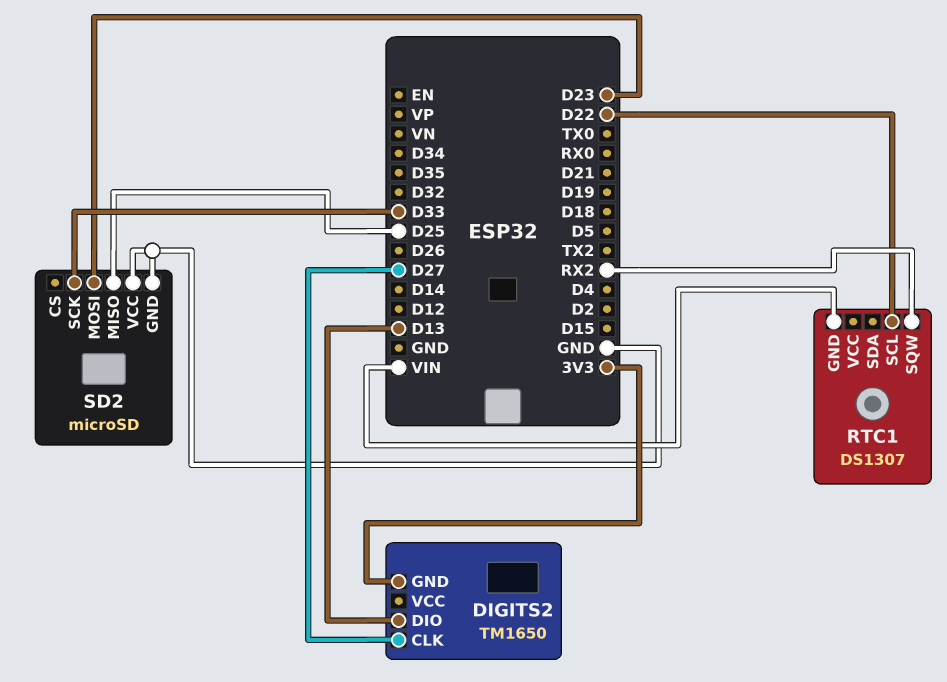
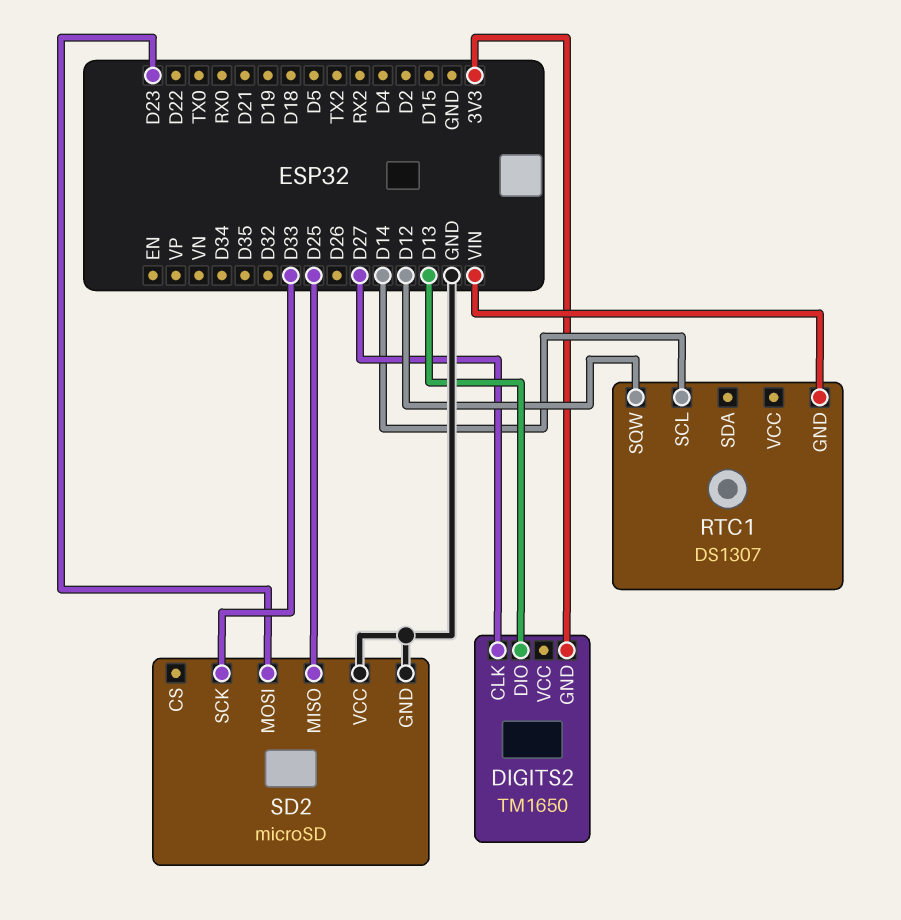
RTC1 pin SCL: D22 -> D14
RTC1 pin SQW: RX2 -> D12

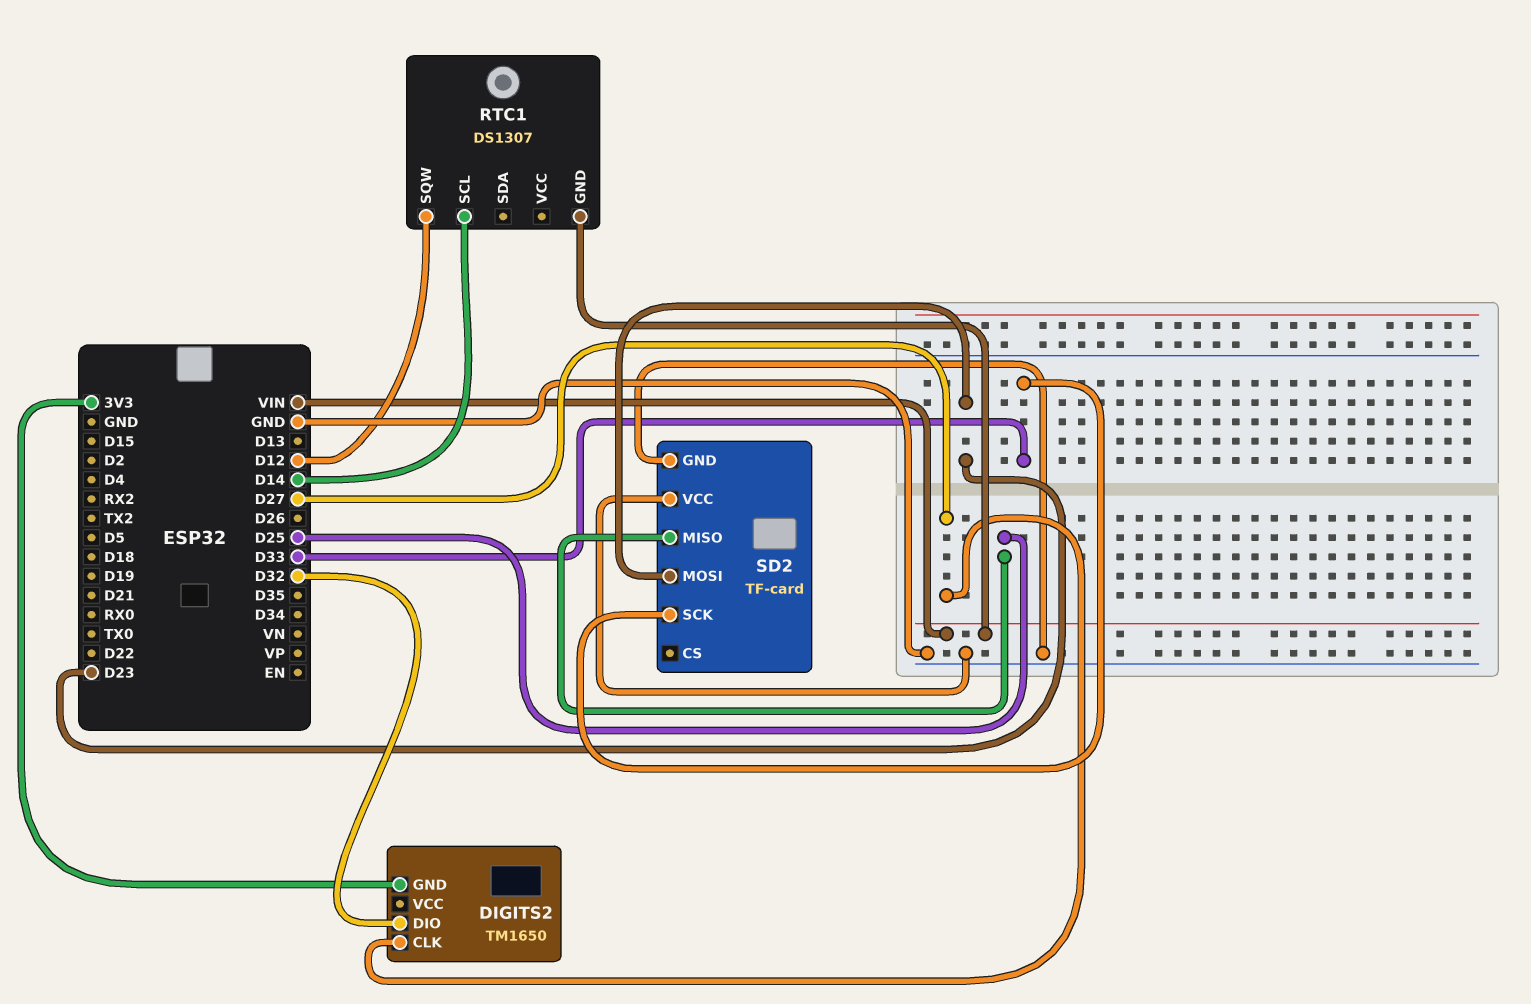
DIGITS2 pin DIO: D13 -> D32
SD2: microSD -> TF-card

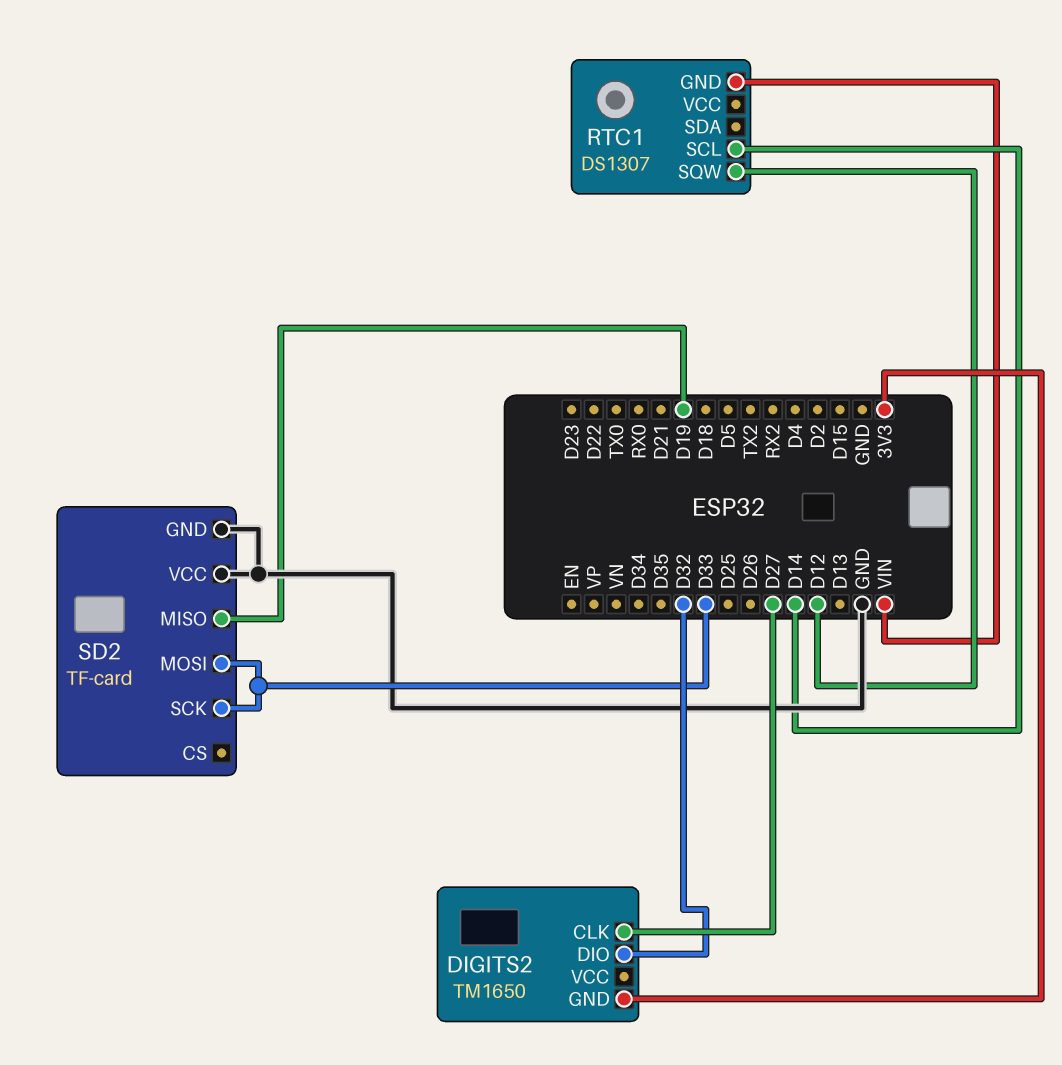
SD2 pin MISO: D25 -> D19
SD2 pin MOSI: D23 -> D33

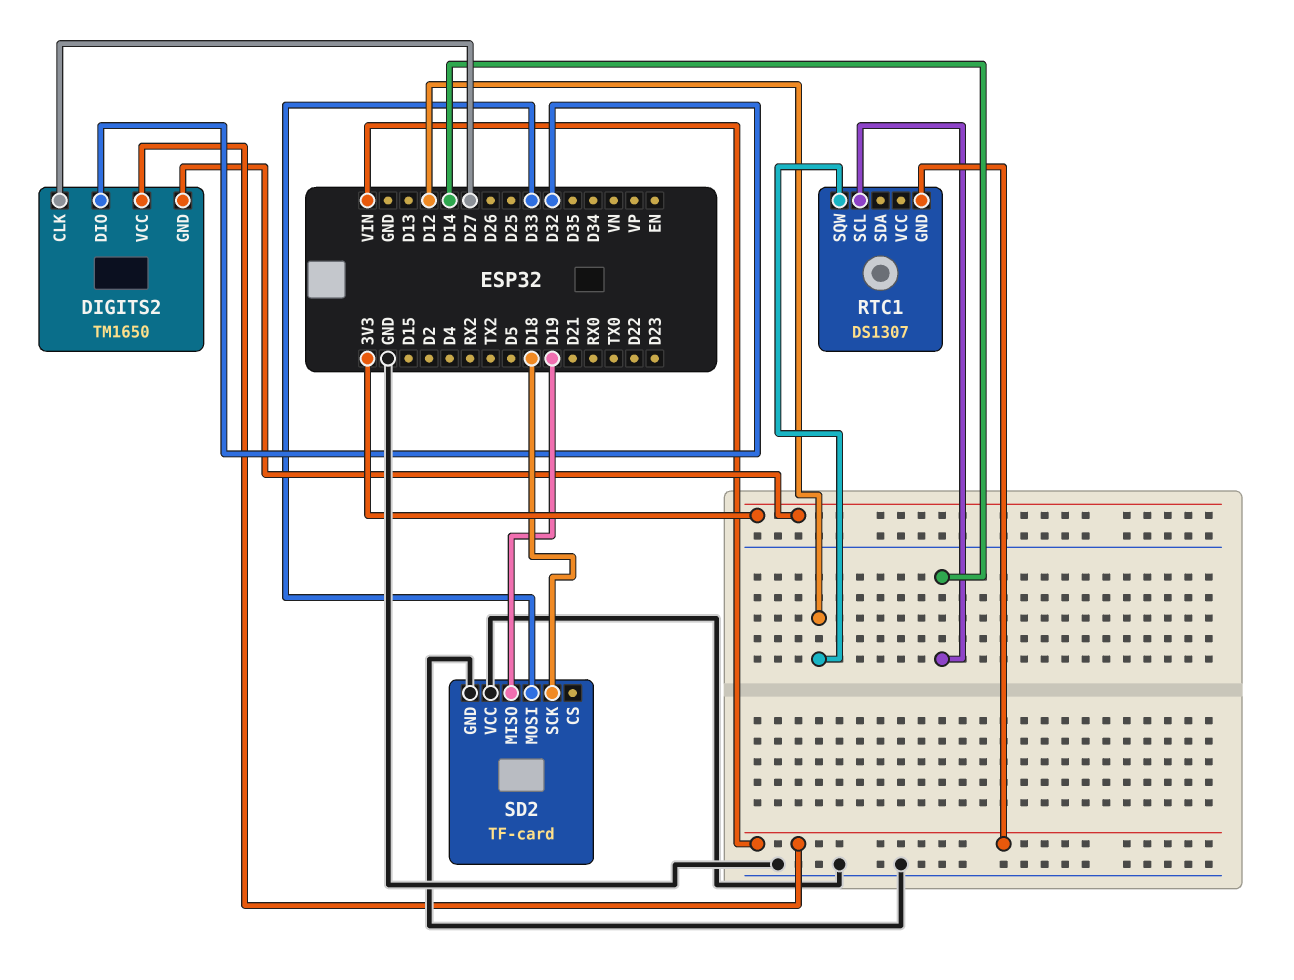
DIGITS2 pin VCC: none -> VIN
SD2 pin SCK: D33 -> D18

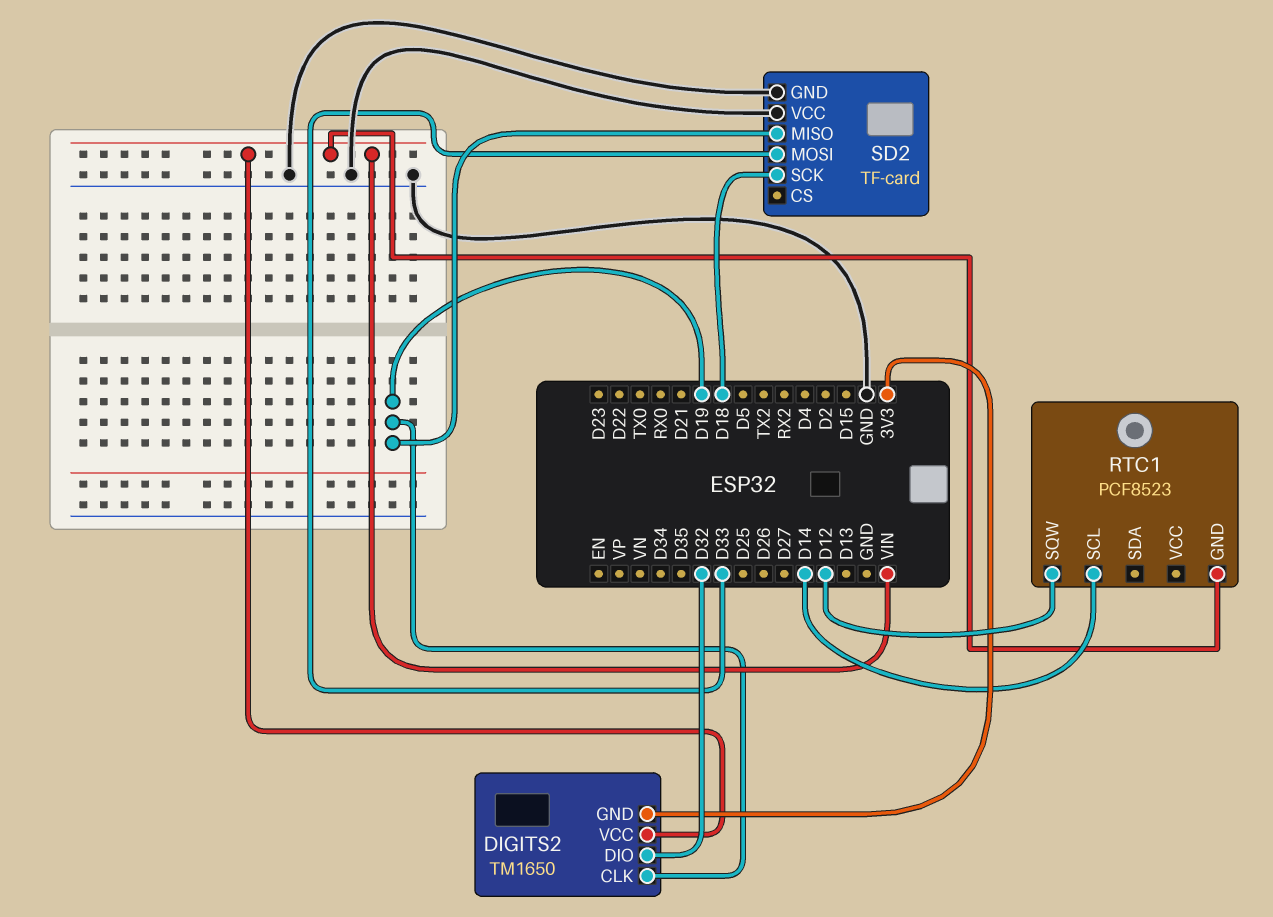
DIGITS2 pin CLK: D27 -> D19
RTC1: DS1307 -> PCF8523

